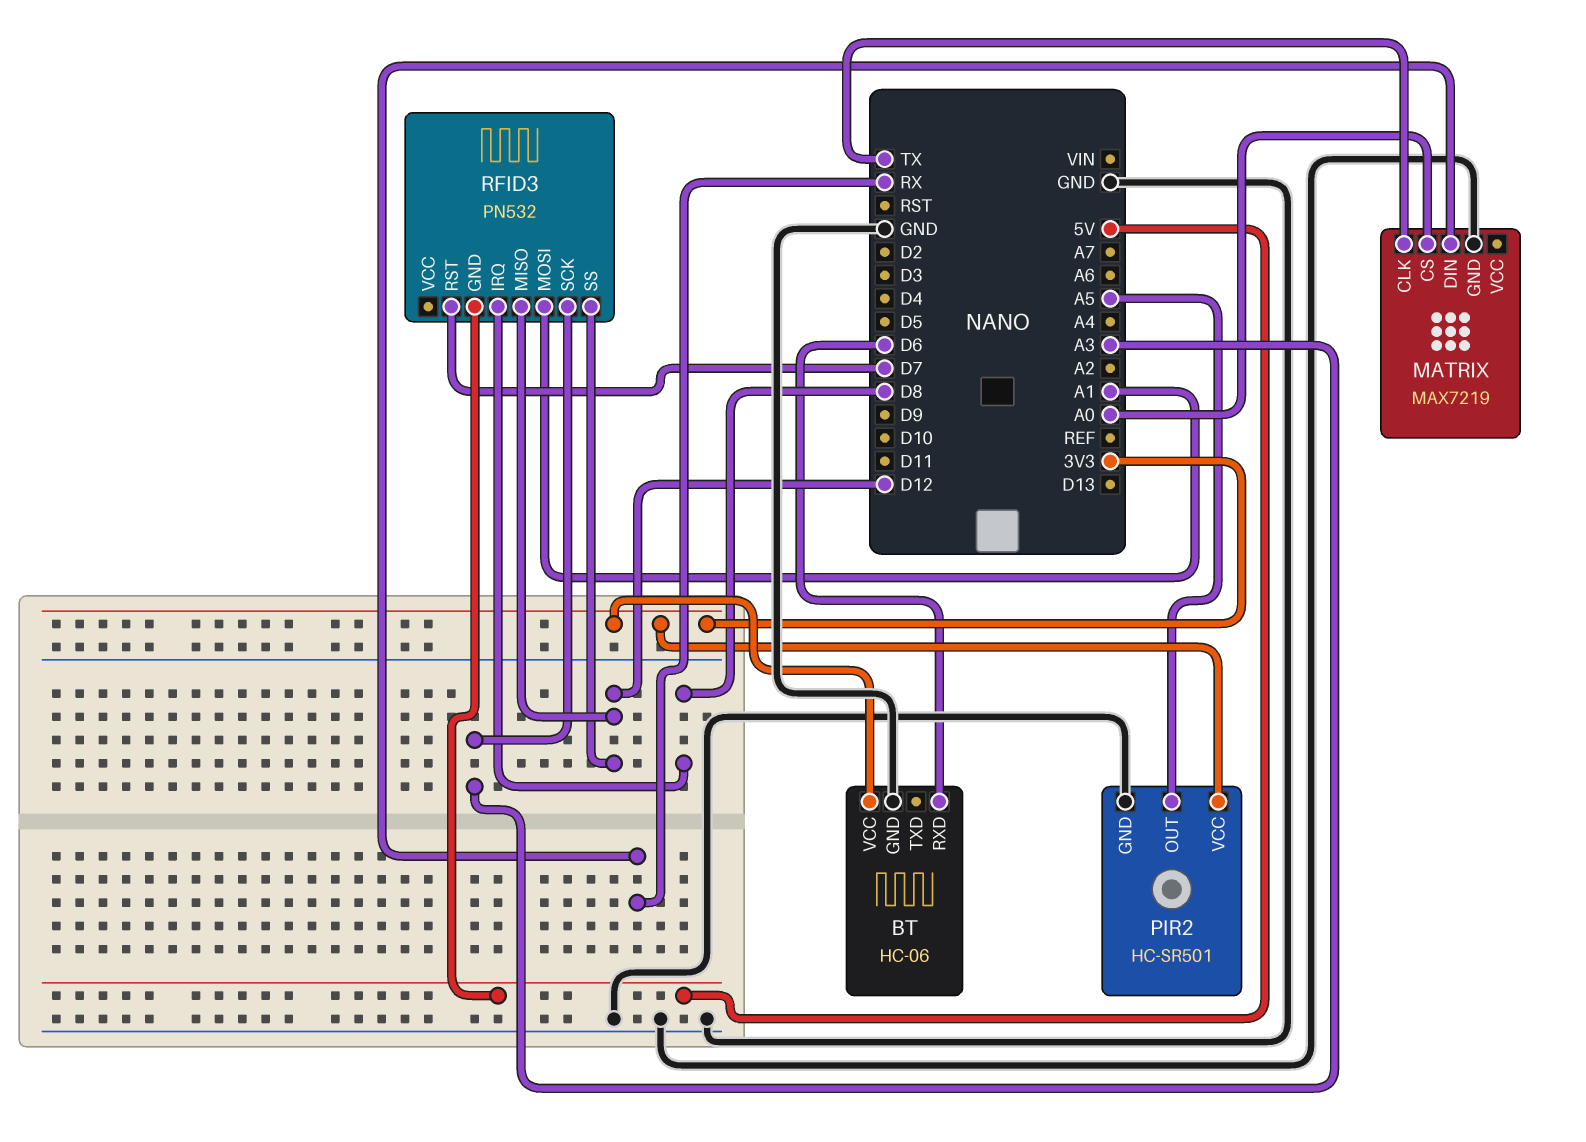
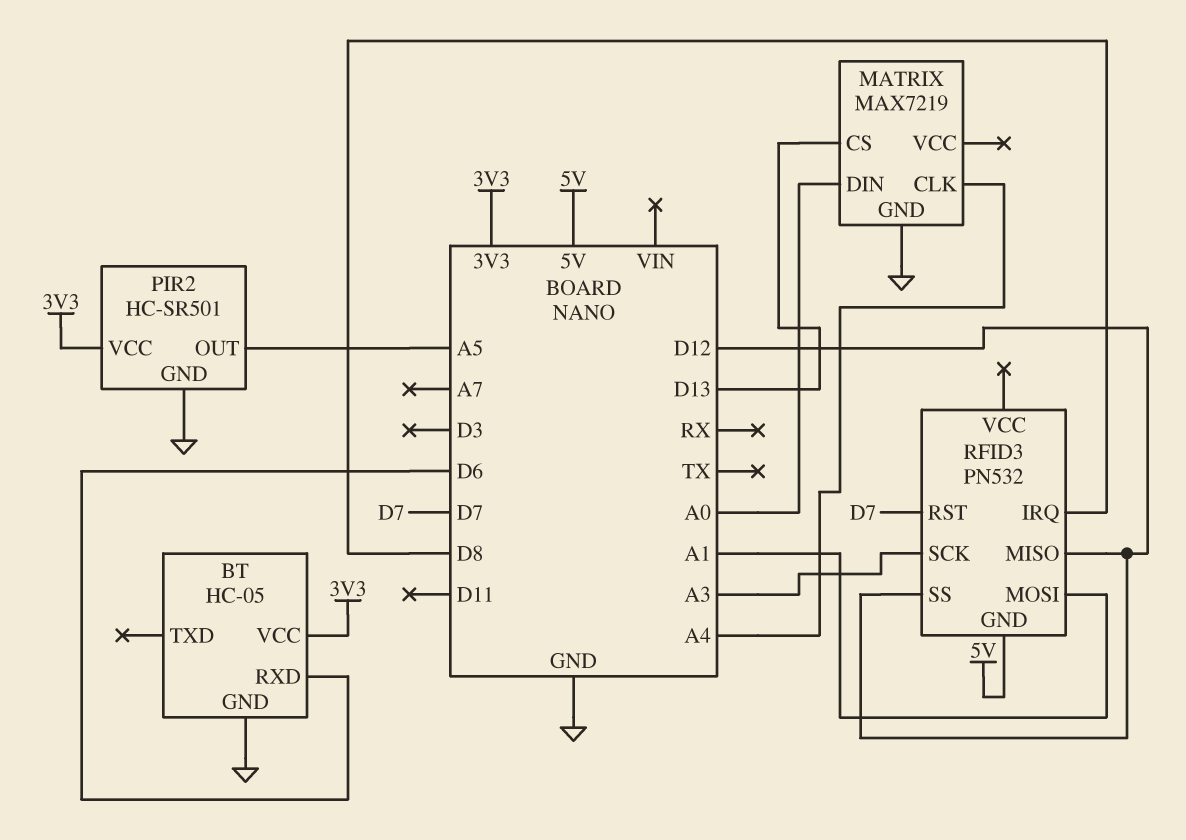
BT: HC-06 -> HC-05
MATRIX pin CLK: TX -> A4
MATRIX pin CS: A0 -> D13
MATRIX pin DIN: RX -> A0

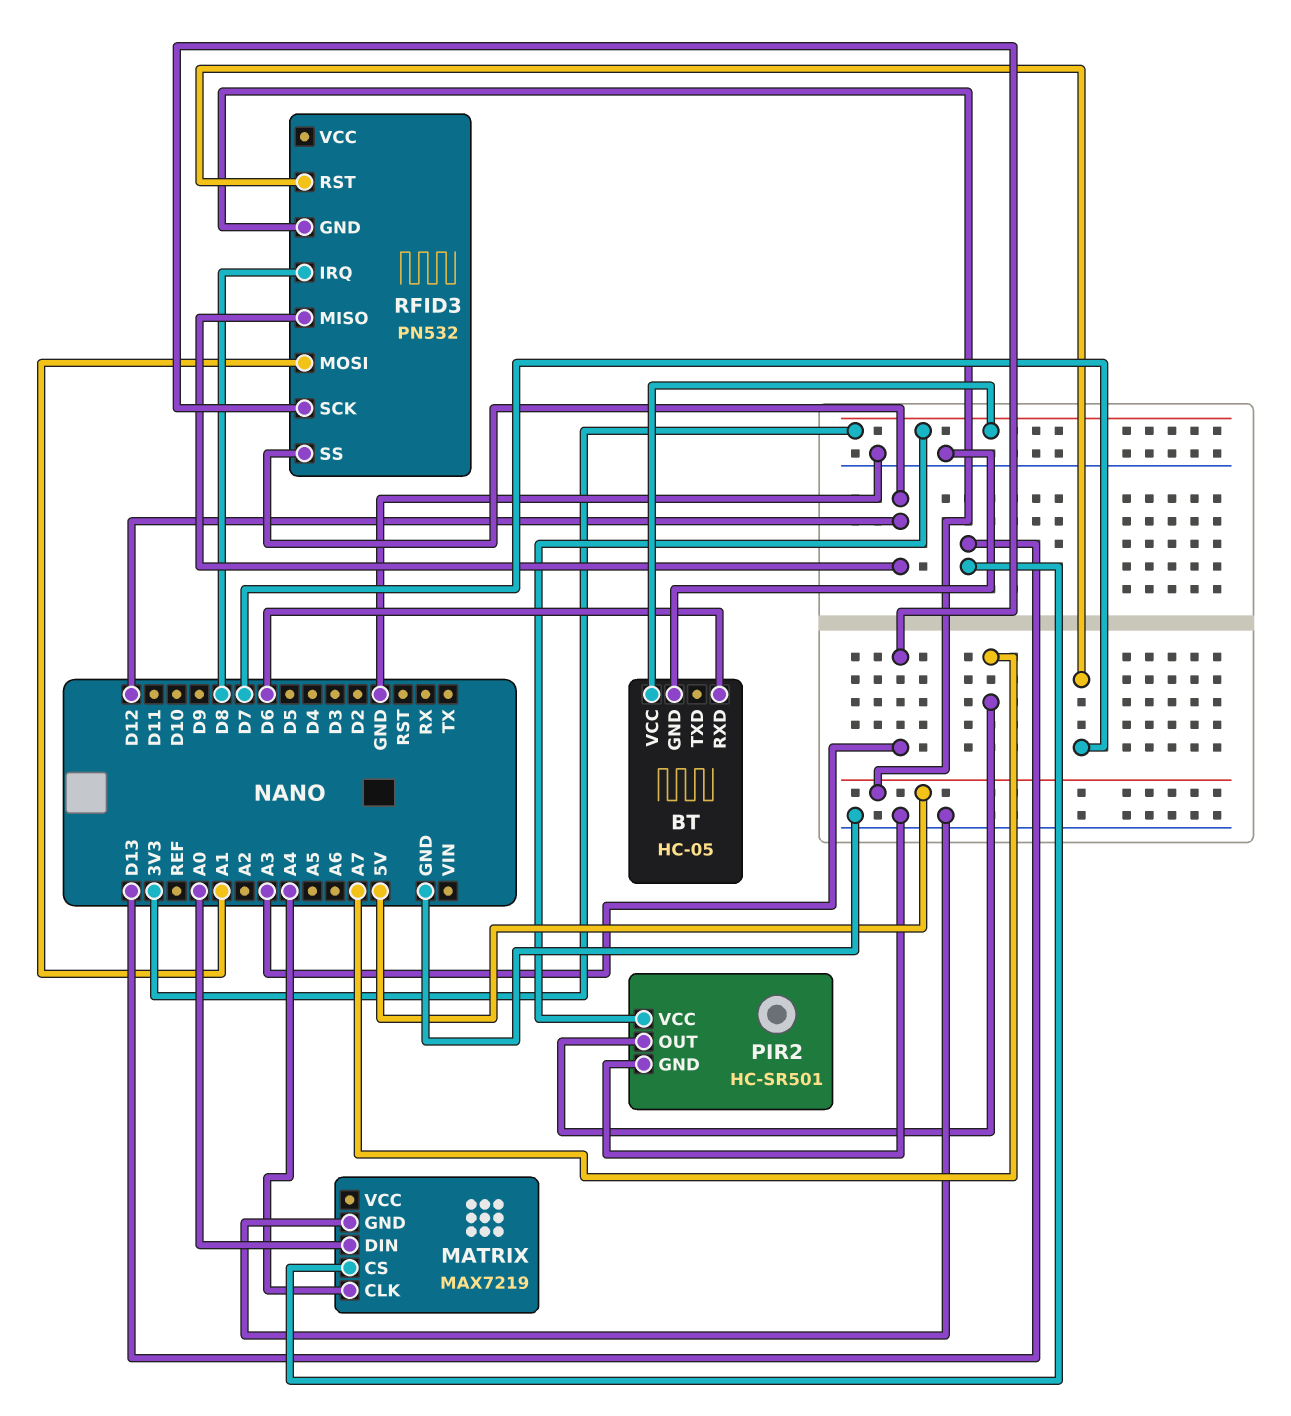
PIR2 pin OUT: A5 -> A7

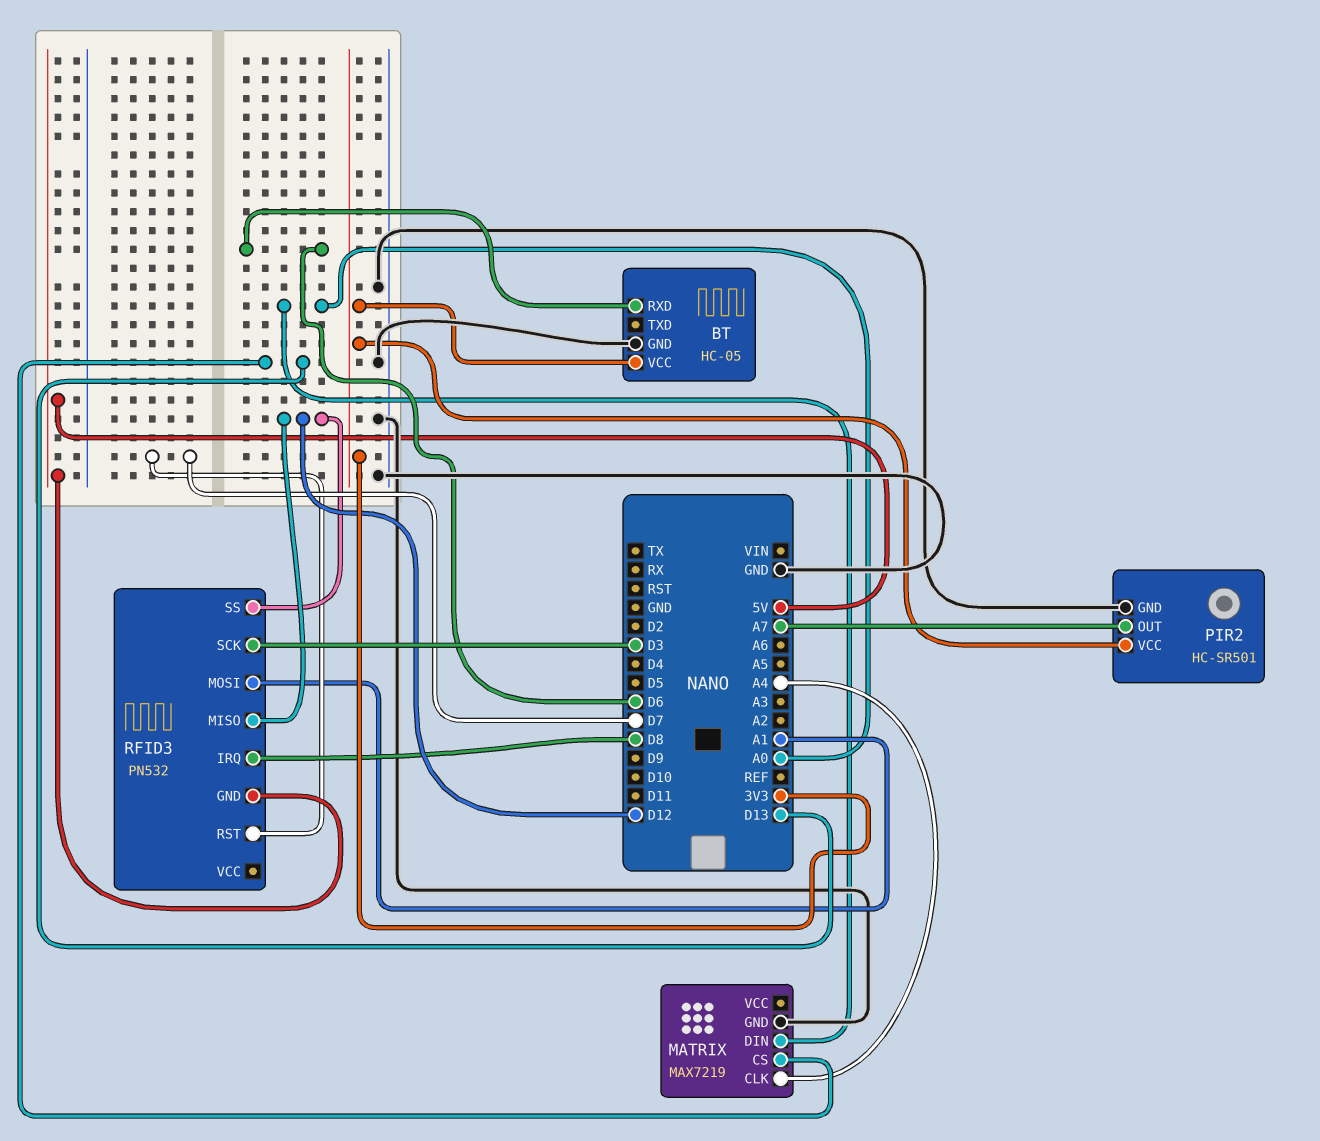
RFID3 pin SCK: A3 -> D3

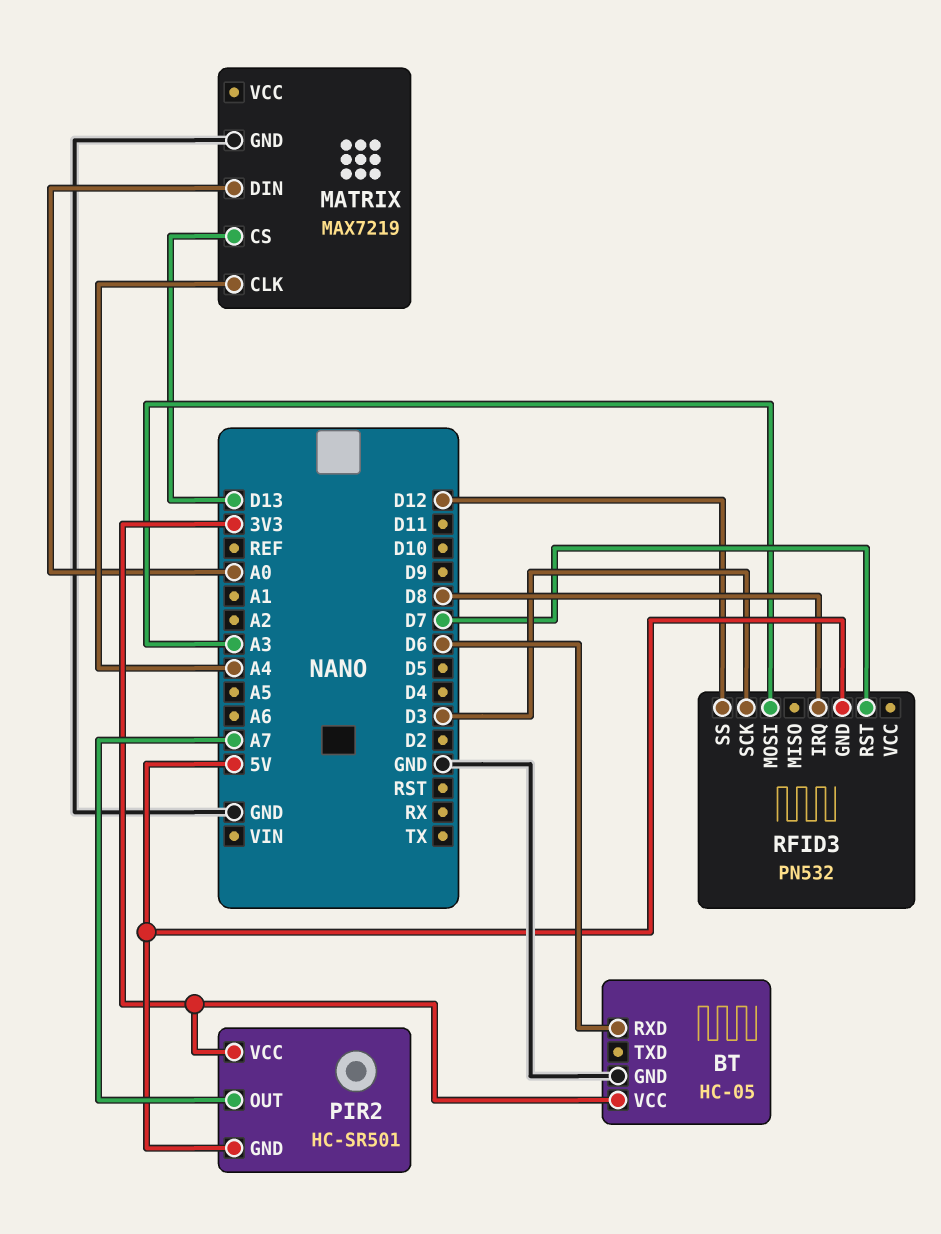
PIR2 pin GND: GND -> 5V
RFID3 pin MISO: D12 -> none
RFID3 pin MOSI: A1 -> A3

